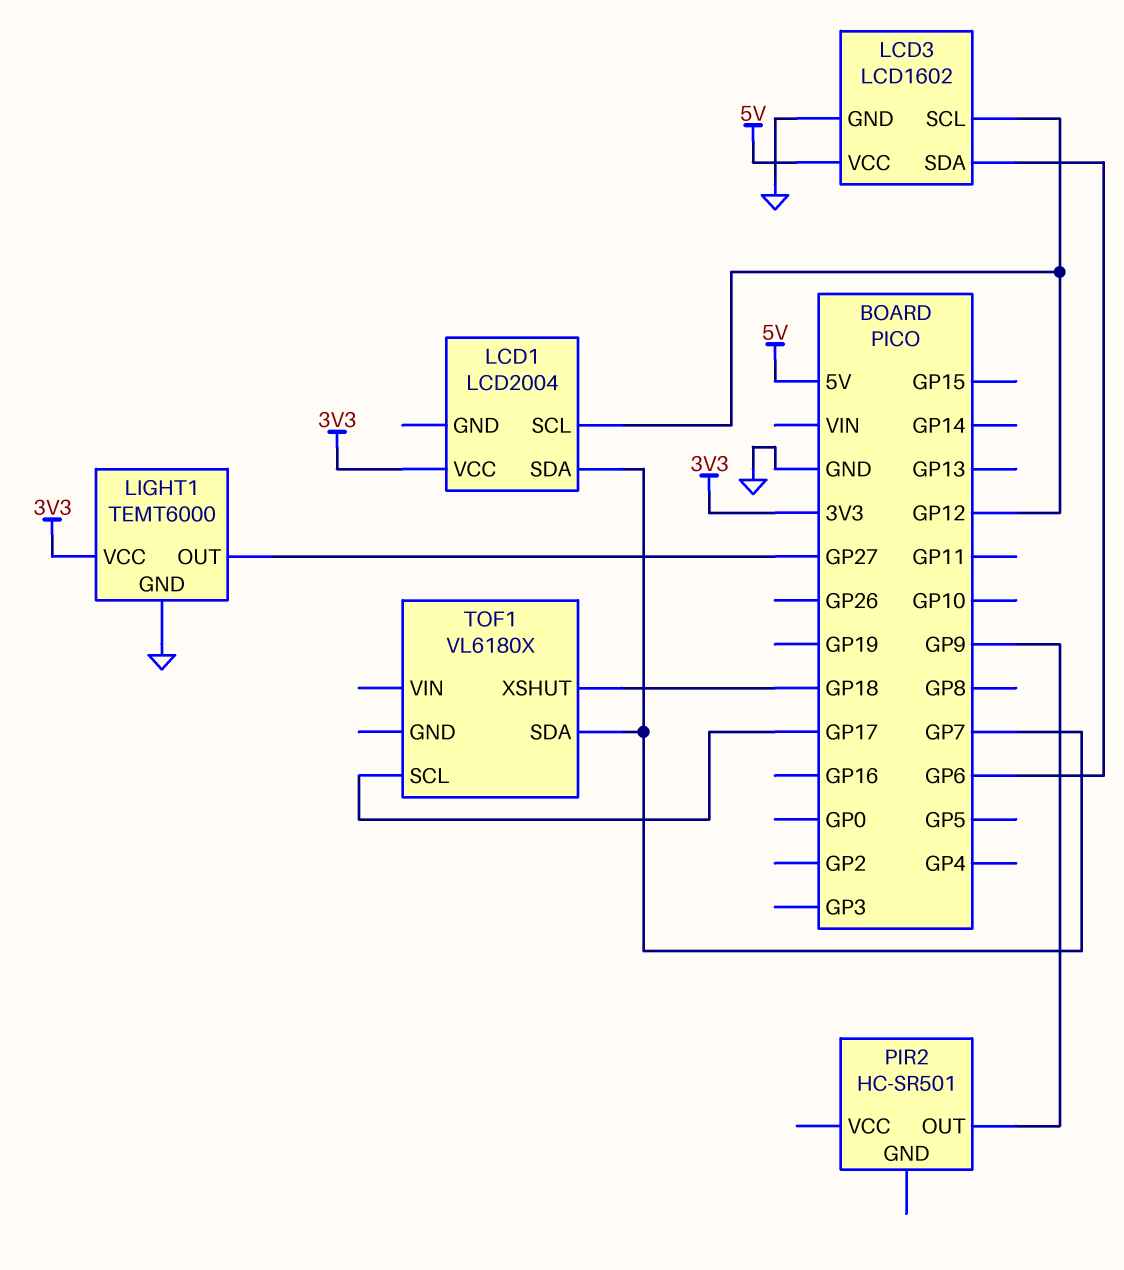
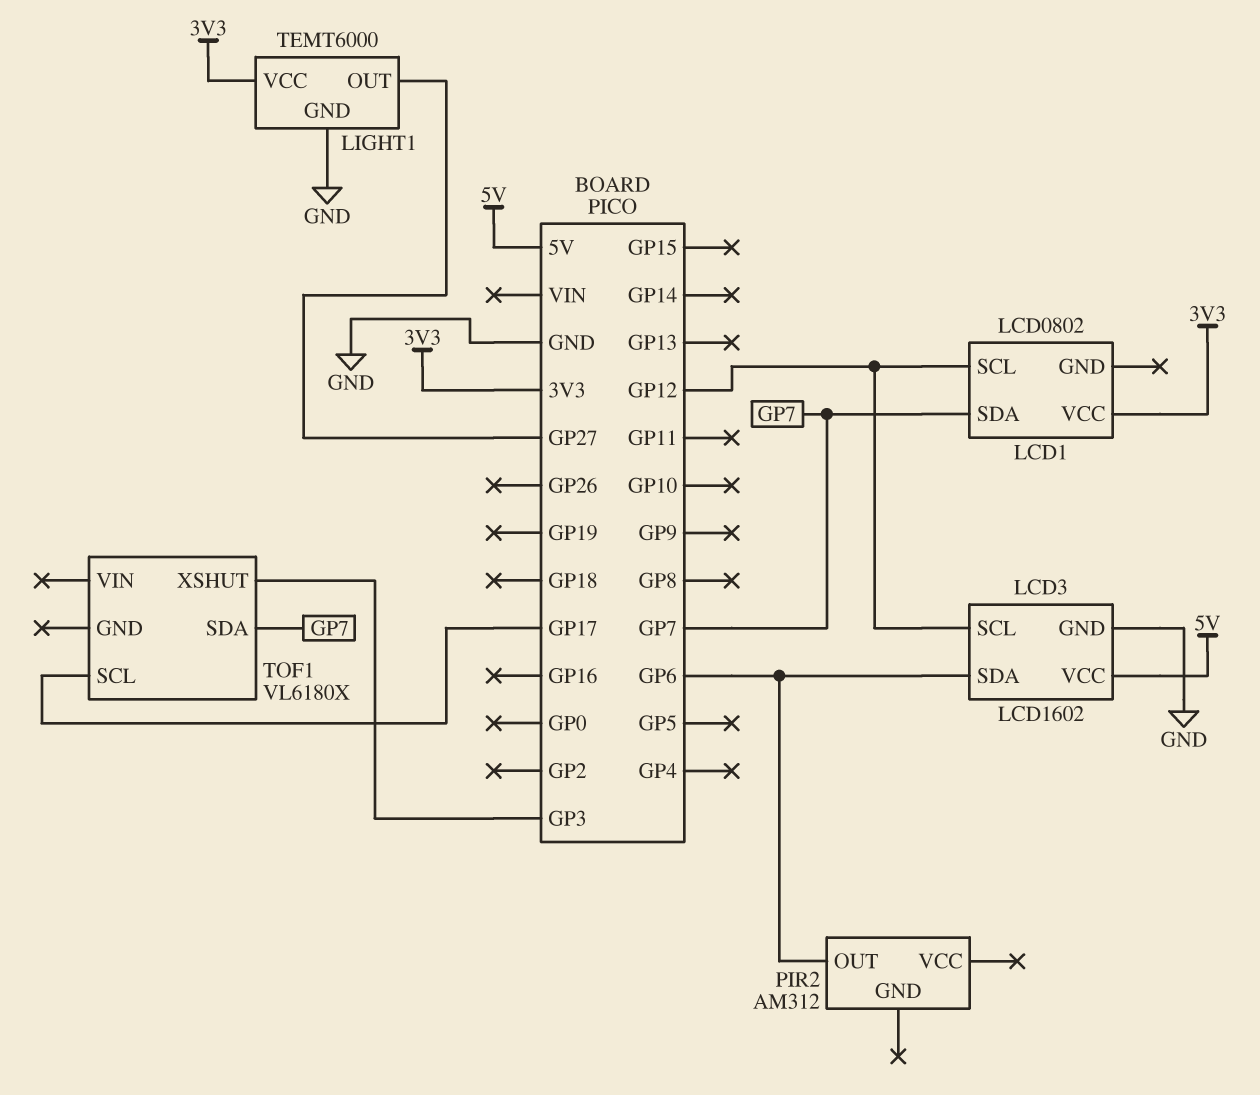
LCD1: LCD2004 -> LCD0802
PIR2: HC-SR501 -> AM312
PIR2 pin OUT: GP9 -> GP6
TOF1 pin XSHUT: GP18 -> GP3

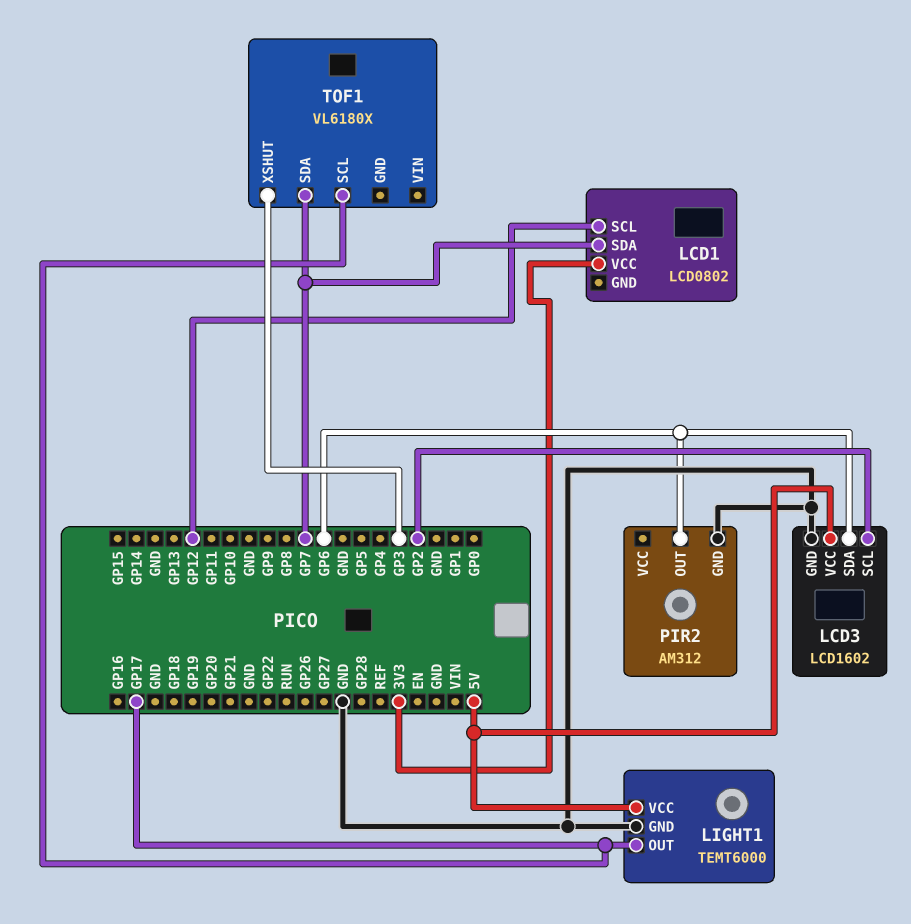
LCD3 pin SCL: GP12 -> GP2
LIGHT1 pin OUT: GP27 -> GP17
LIGHT1 pin VCC: 3V3 -> 5V
PIR2 pin GND: none -> GND

